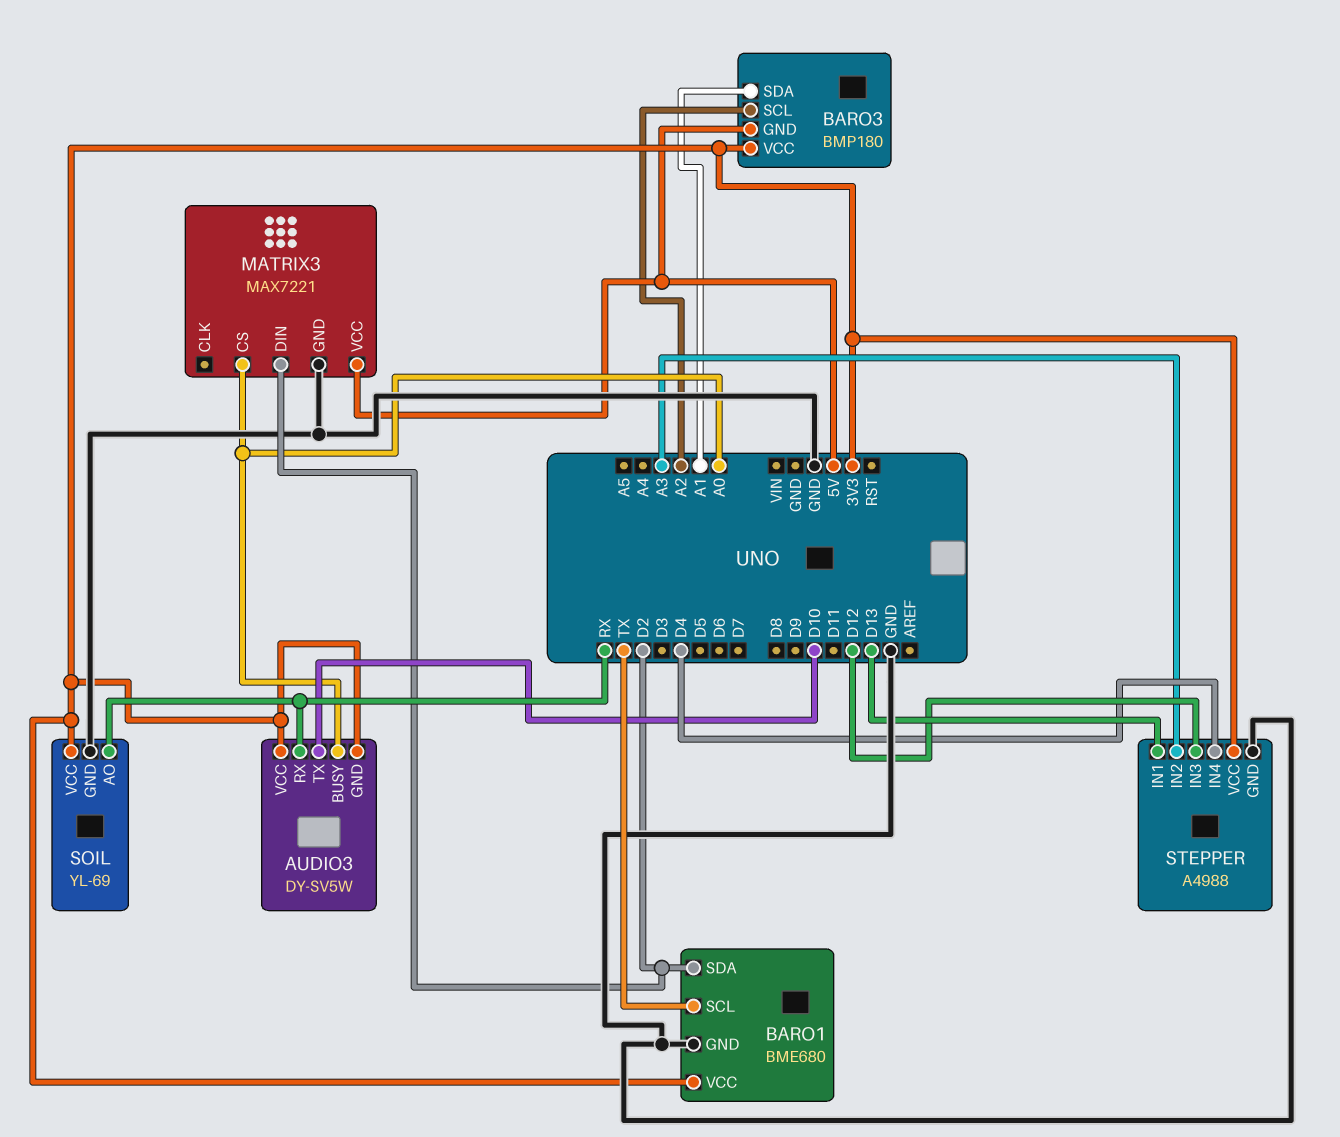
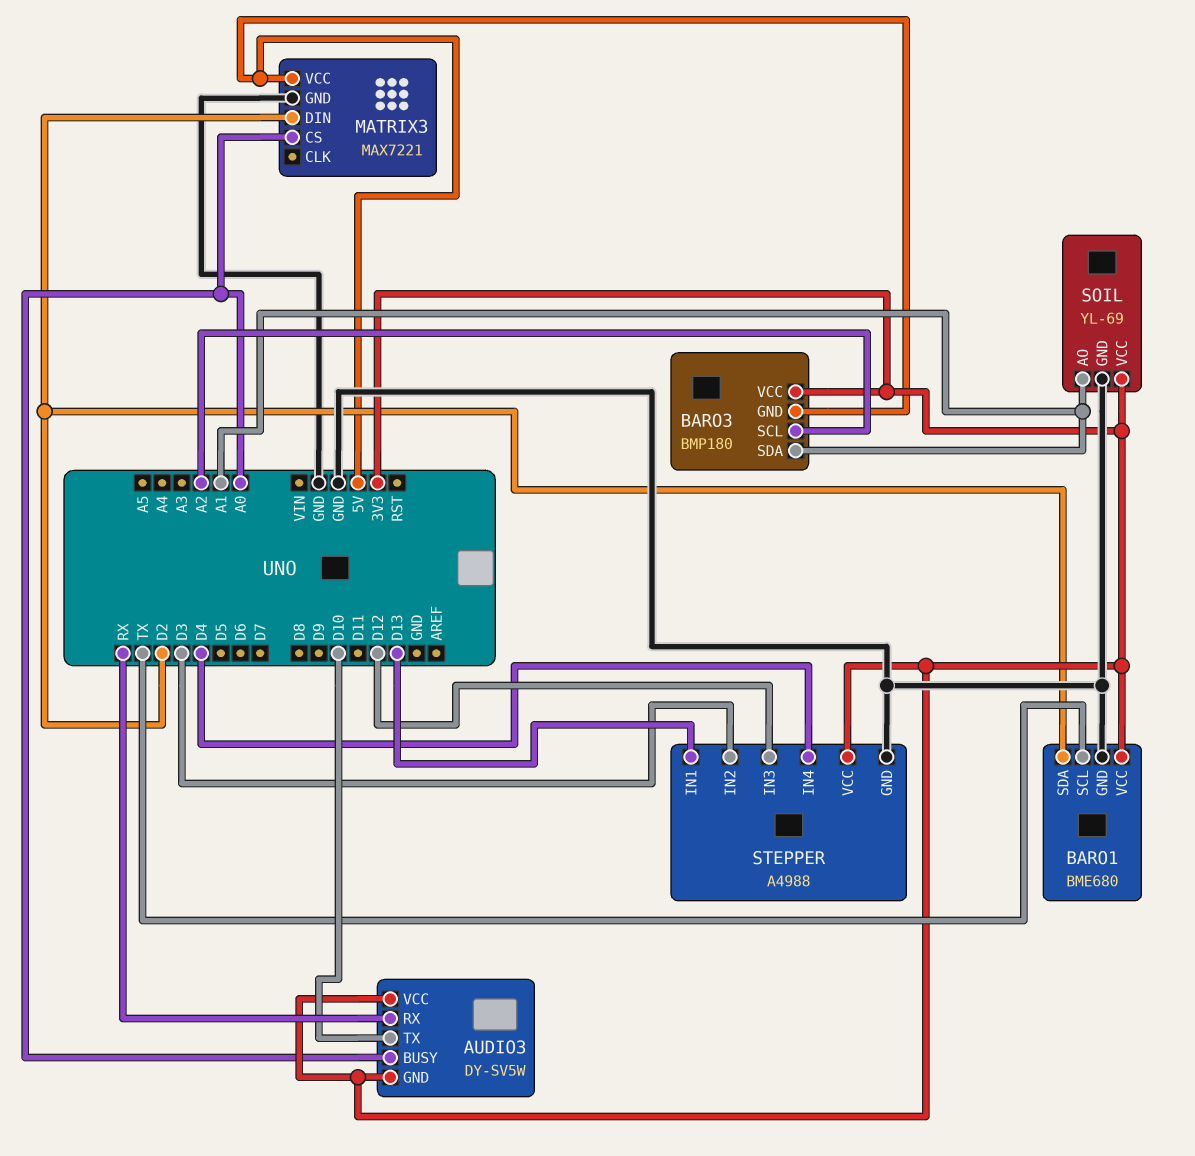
SOIL pin AO: RX -> A1
STEPPER pin IN2: A3 -> D3

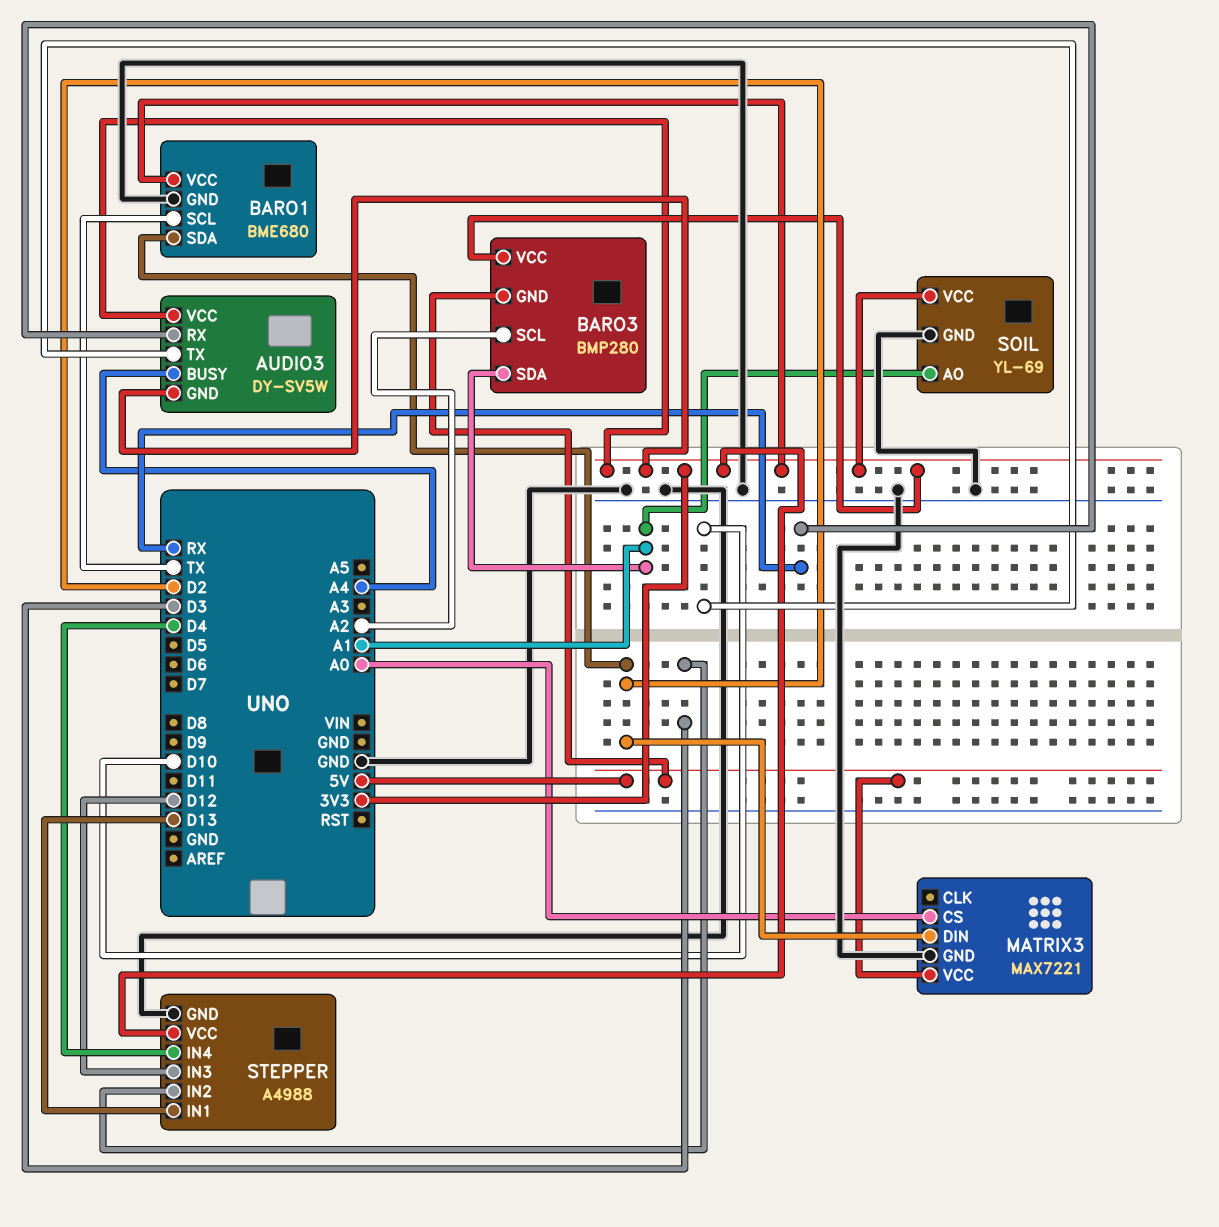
AUDIO3 pin BUSY: A0 -> A4
BARO3: BMP180 -> BMP280

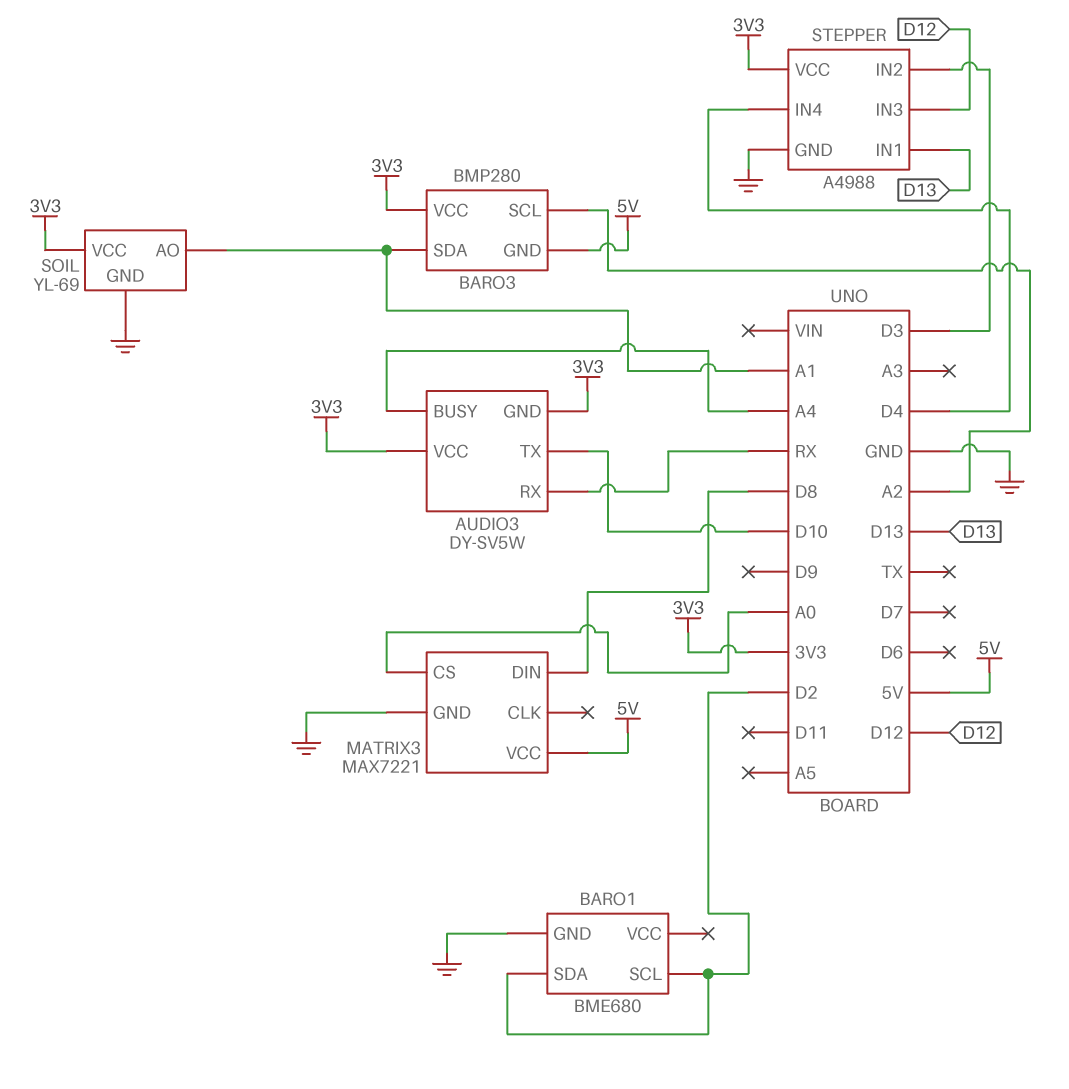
BARO1 pin SCL: TX -> D2
BARO1 pin VCC: 3V3 -> none
MATRIX3 pin DIN: D2 -> D8

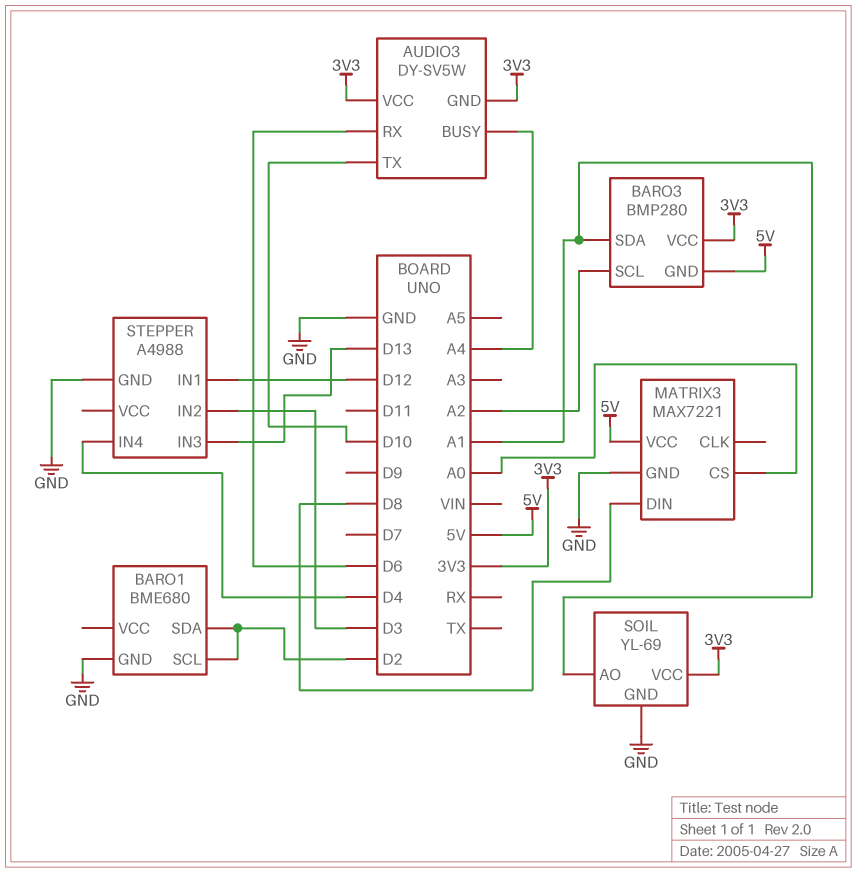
AUDIO3 pin RX: RX -> D6
STEPPER pin IN1: D13 -> D12
STEPPER pin IN3: D12 -> D13
STEPPER pin VCC: 3V3 -> none

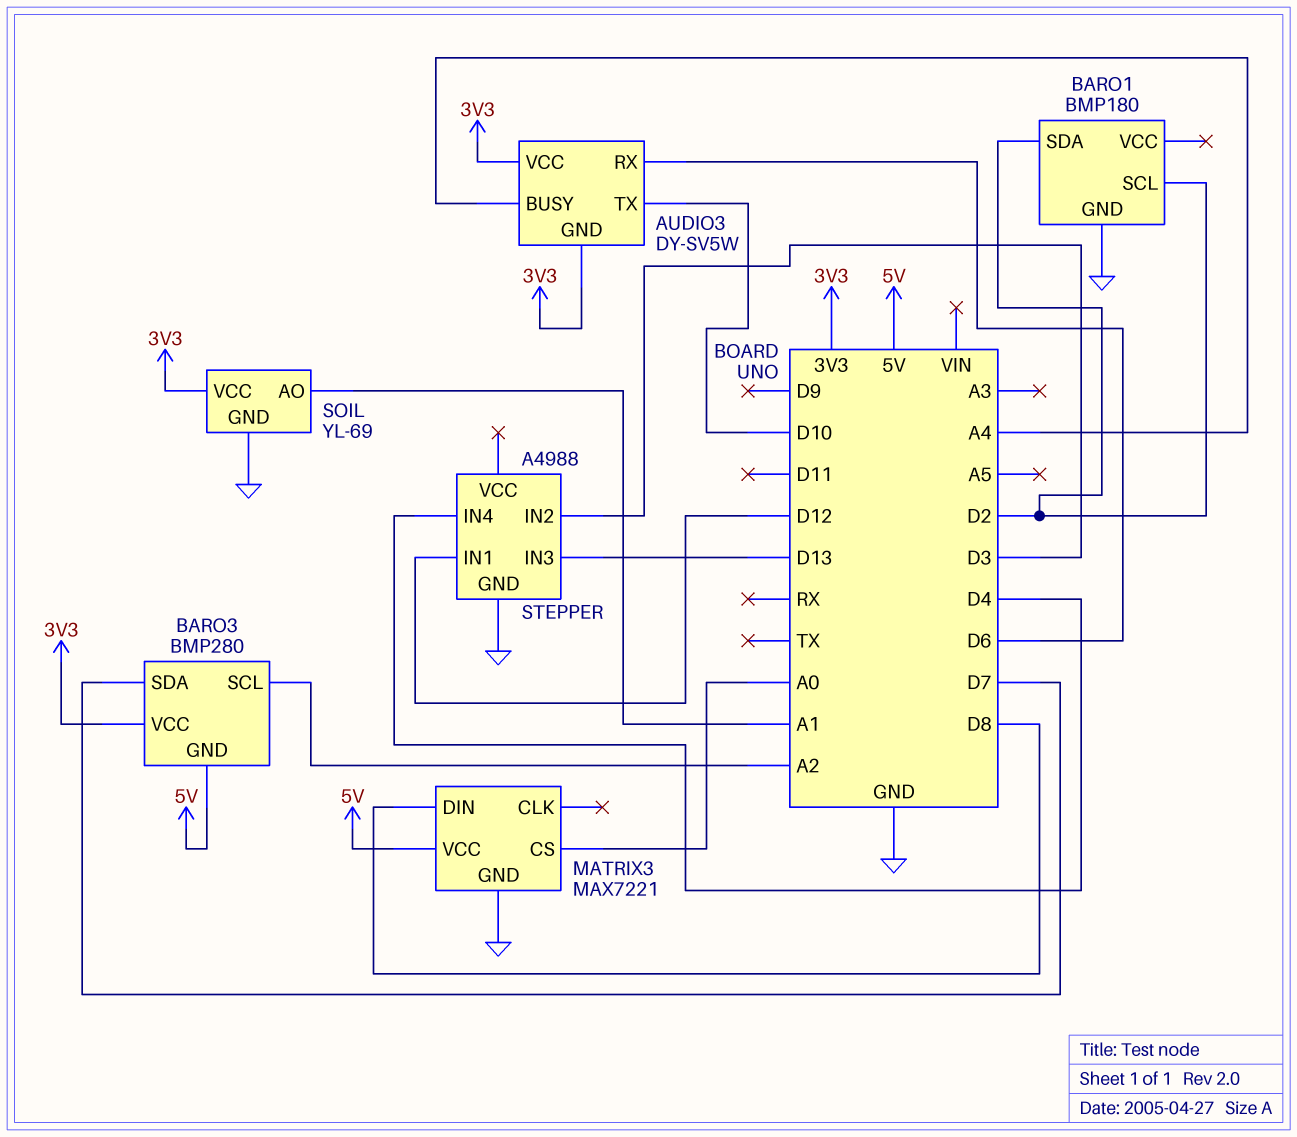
BARO1: BME680 -> BMP180
BARO3 pin SDA: A1 -> D7

